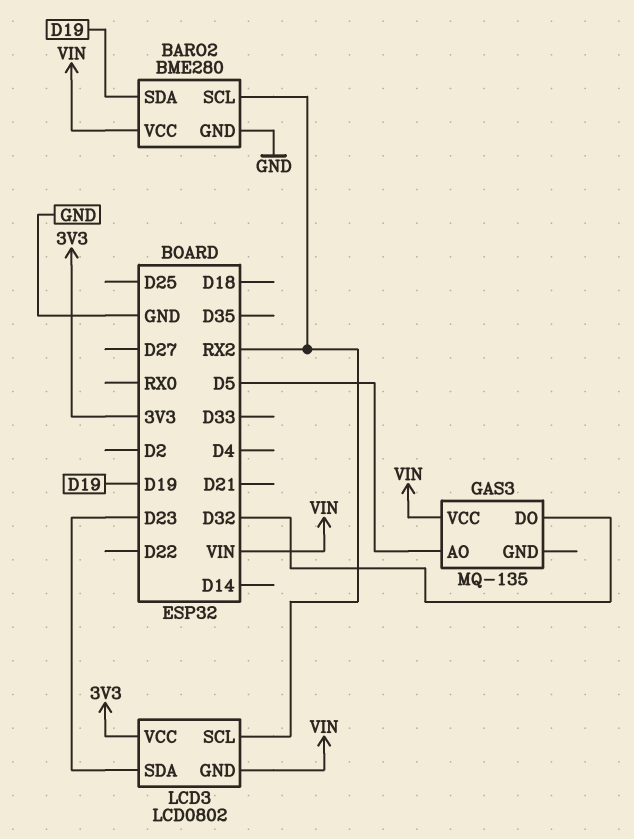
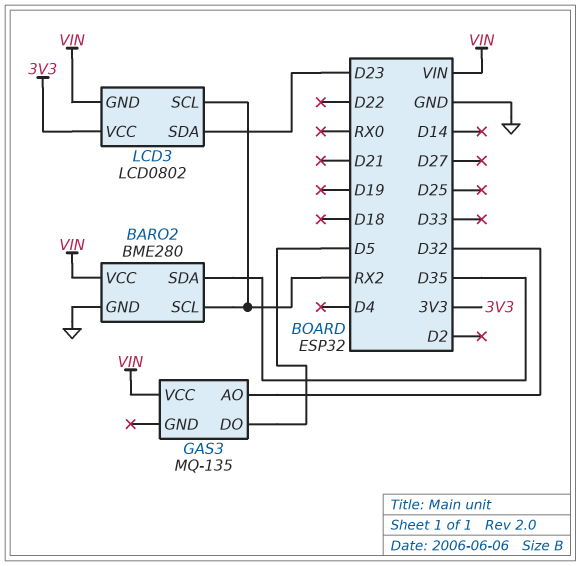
BARO2 pin SDA: D19 -> D35
GAS3 pin AO: D5 -> D32
GAS3 pin DO: D32 -> D5

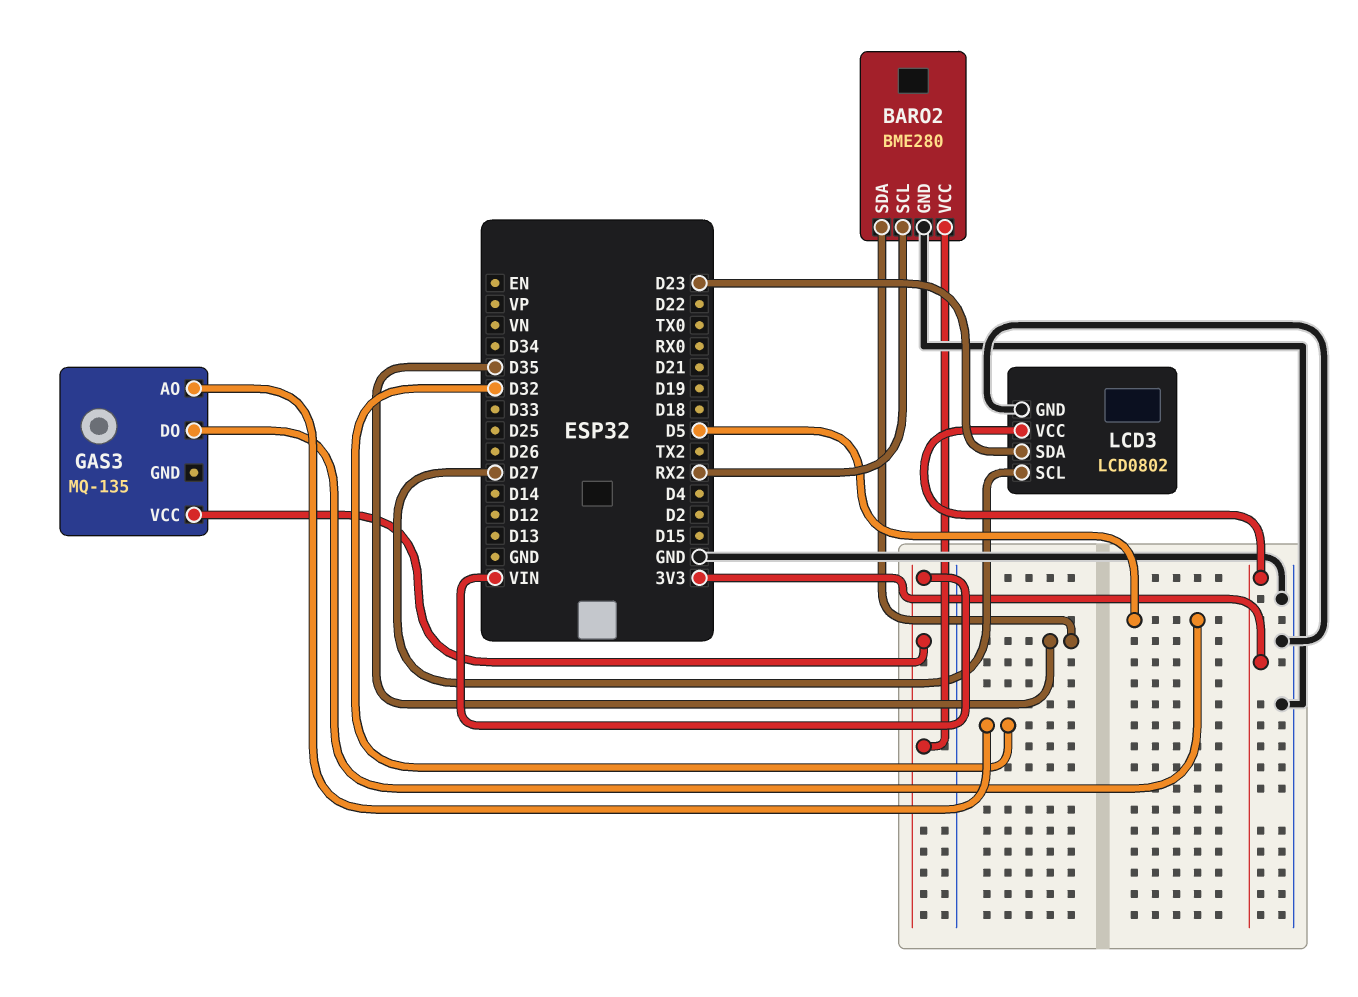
LCD3 pin GND: VIN -> GND
LCD3 pin SCL: RX2 -> D27

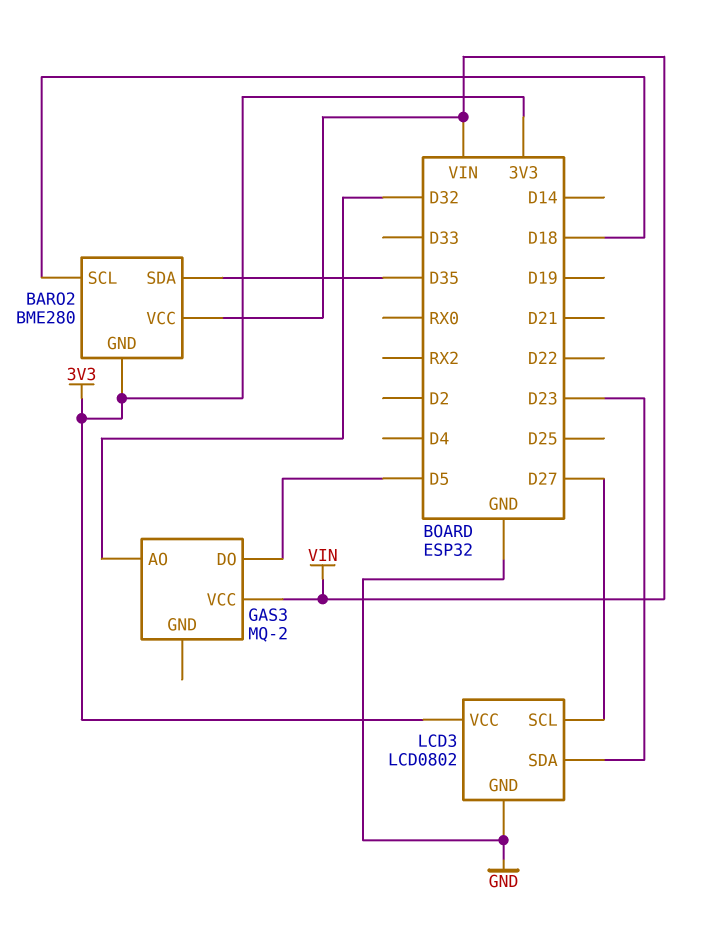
BARO2 pin GND: GND -> 3V3
BARO2 pin SCL: RX2 -> D18
GAS3: MQ-135 -> MQ-2

